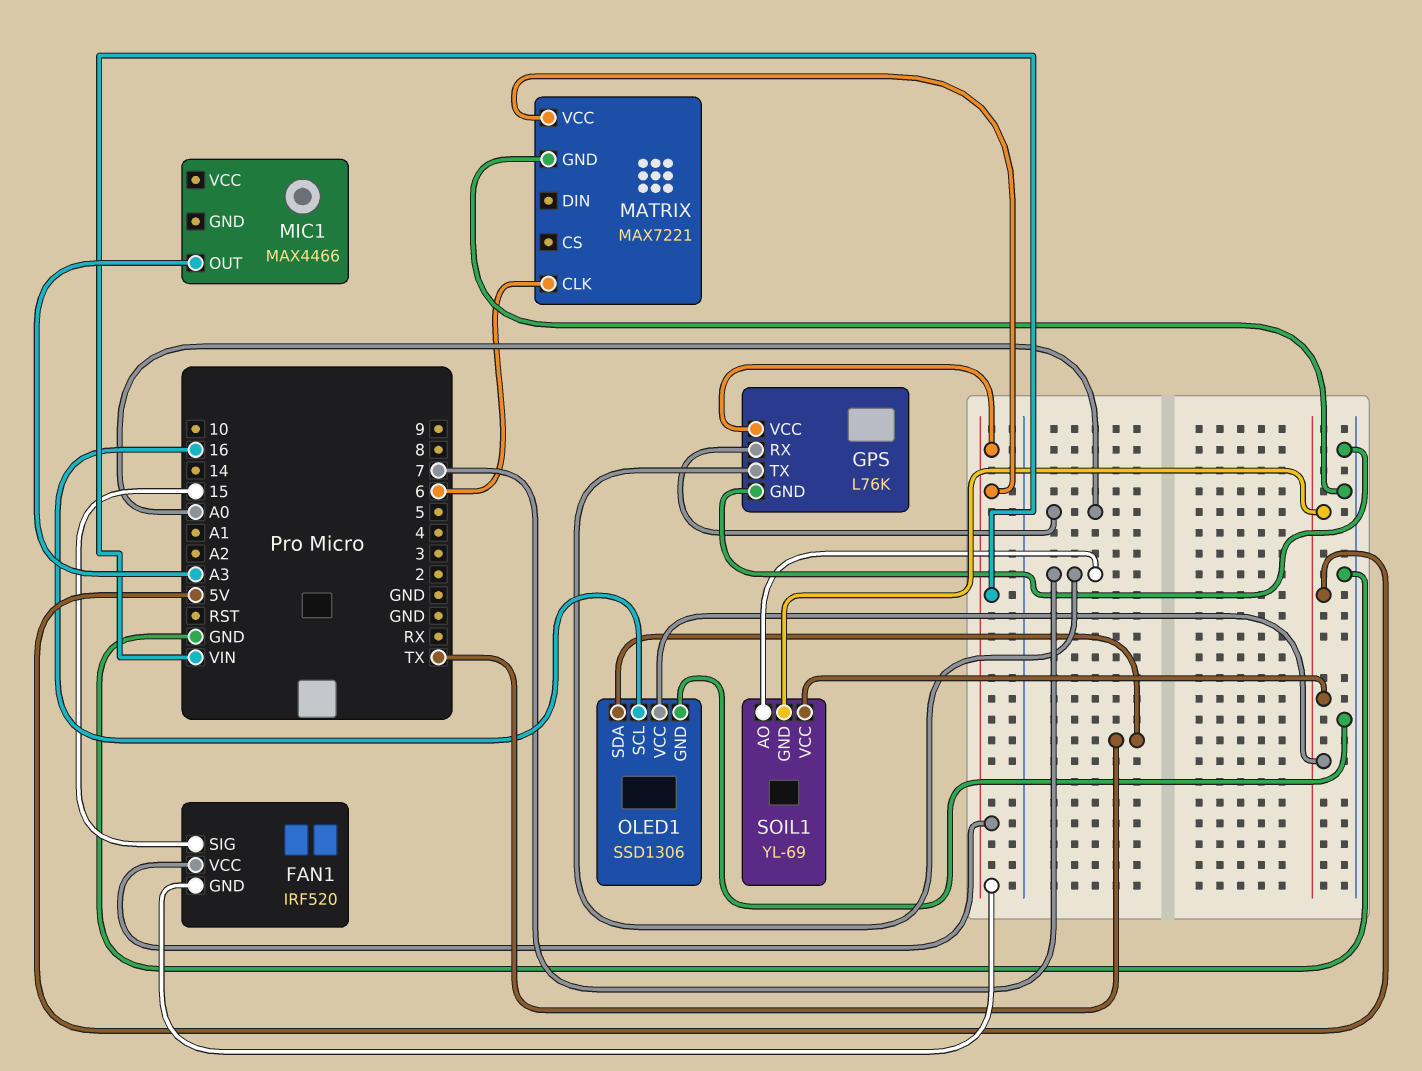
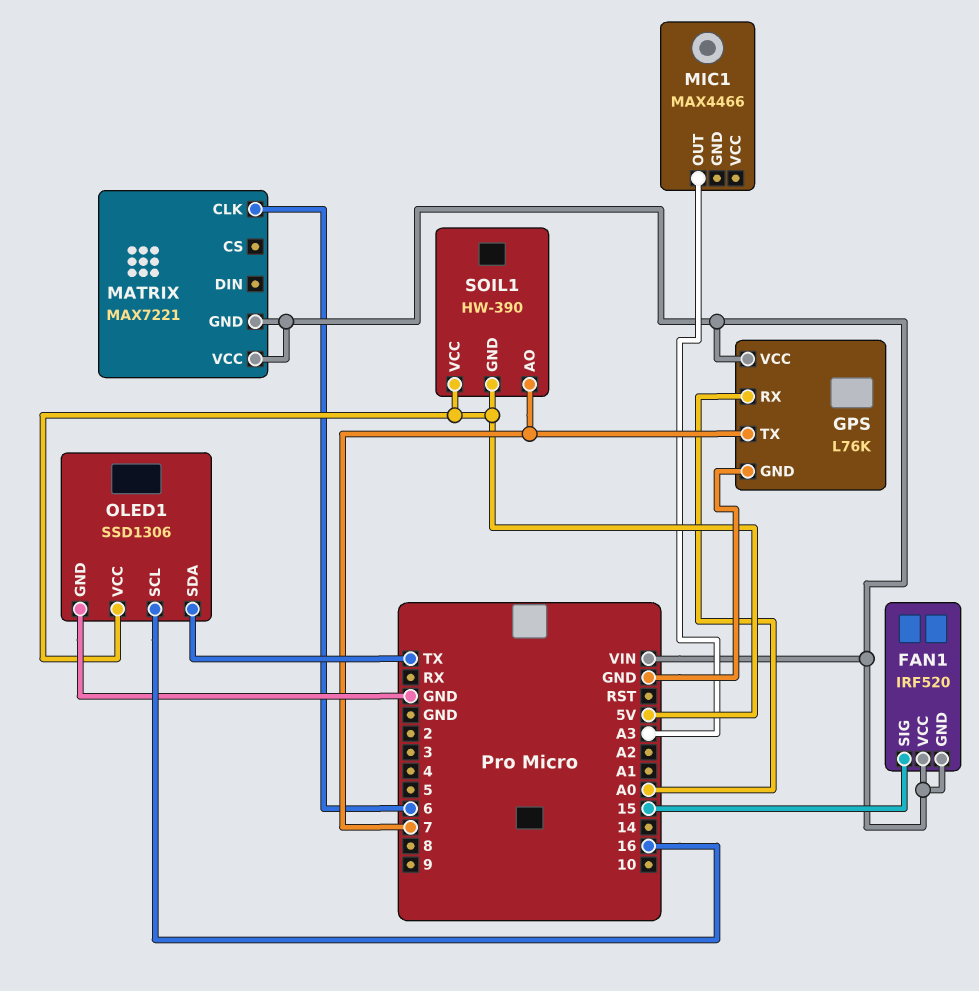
MATRIX pin GND: GND -> VIN
SOIL1: YL-69 -> HW-390

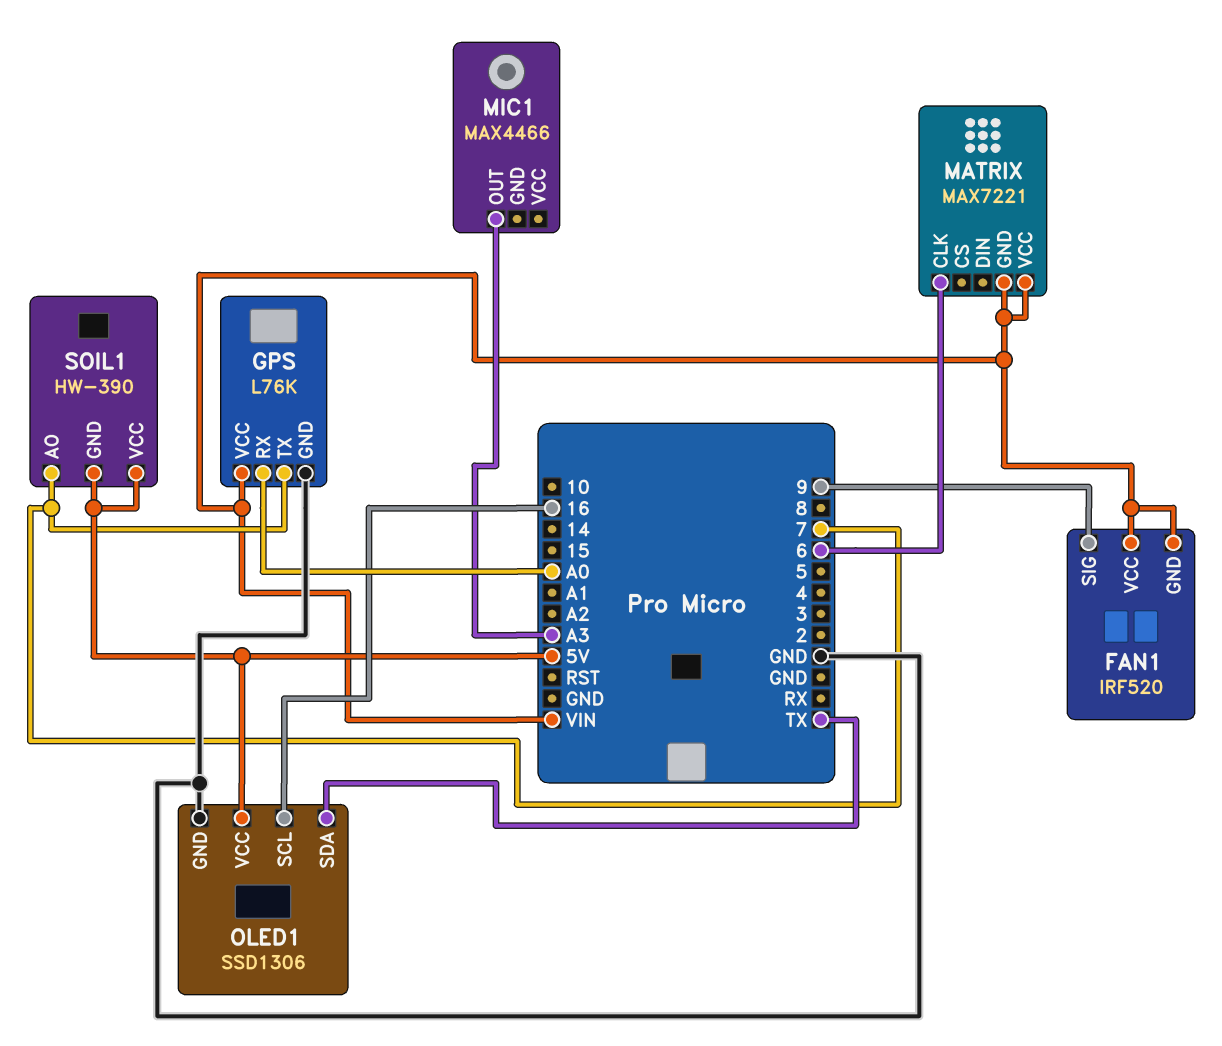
FAN1 pin SIG: 15 -> 9

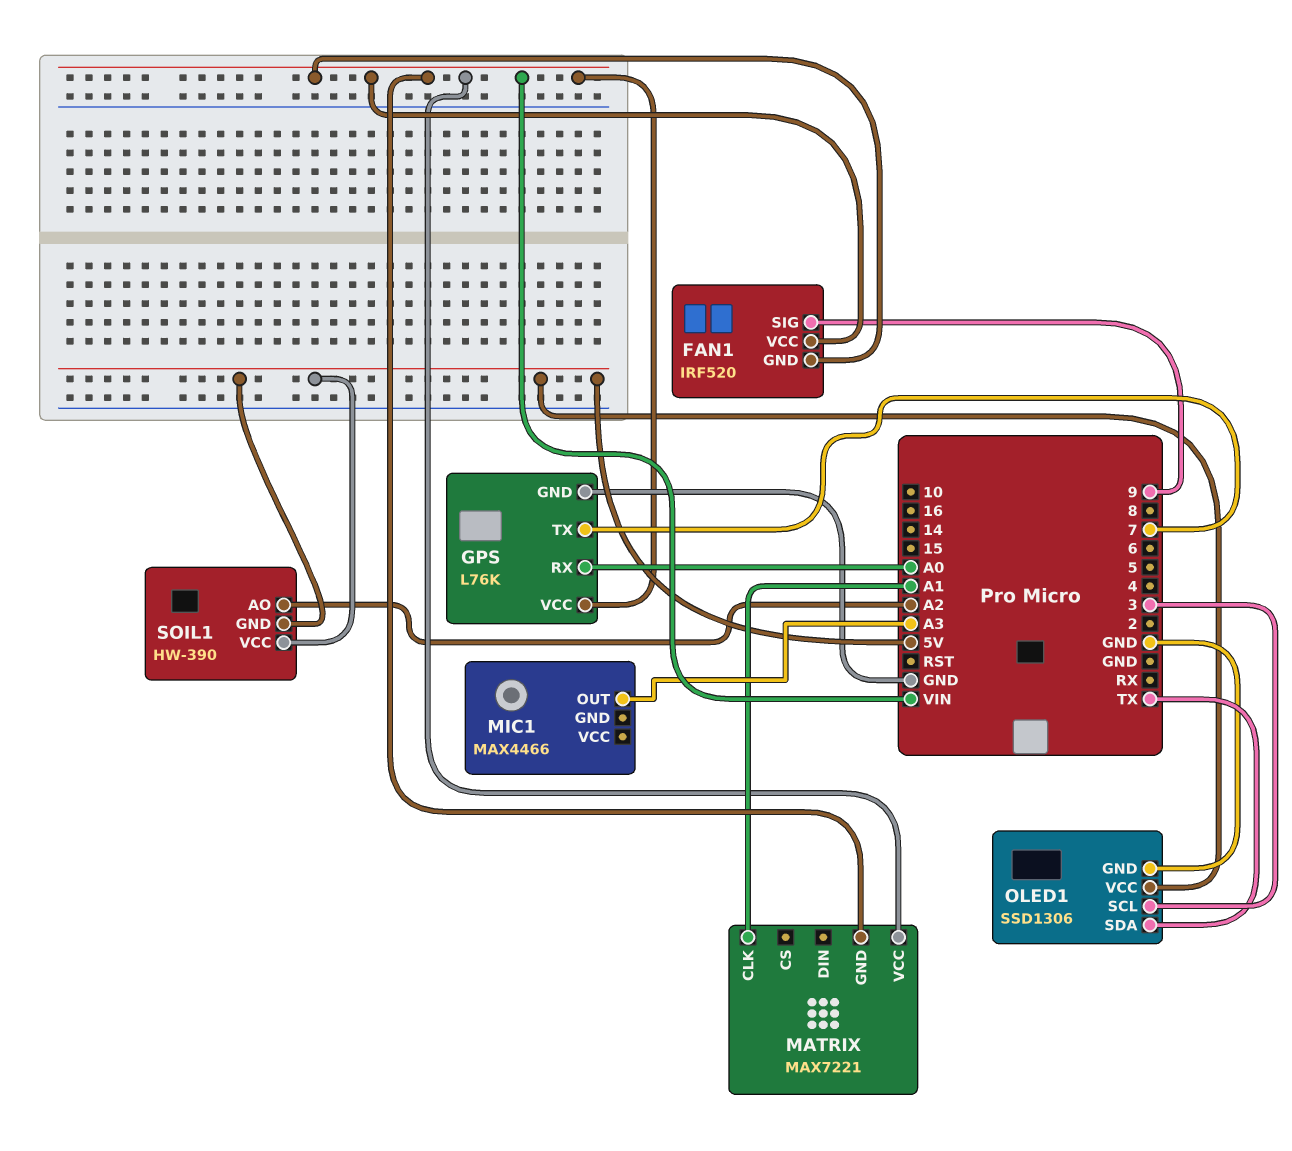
MATRIX pin CLK: 6 -> A1
OLED1 pin SCL: 16 -> 3
SOIL1 pin AO: 7 -> A2

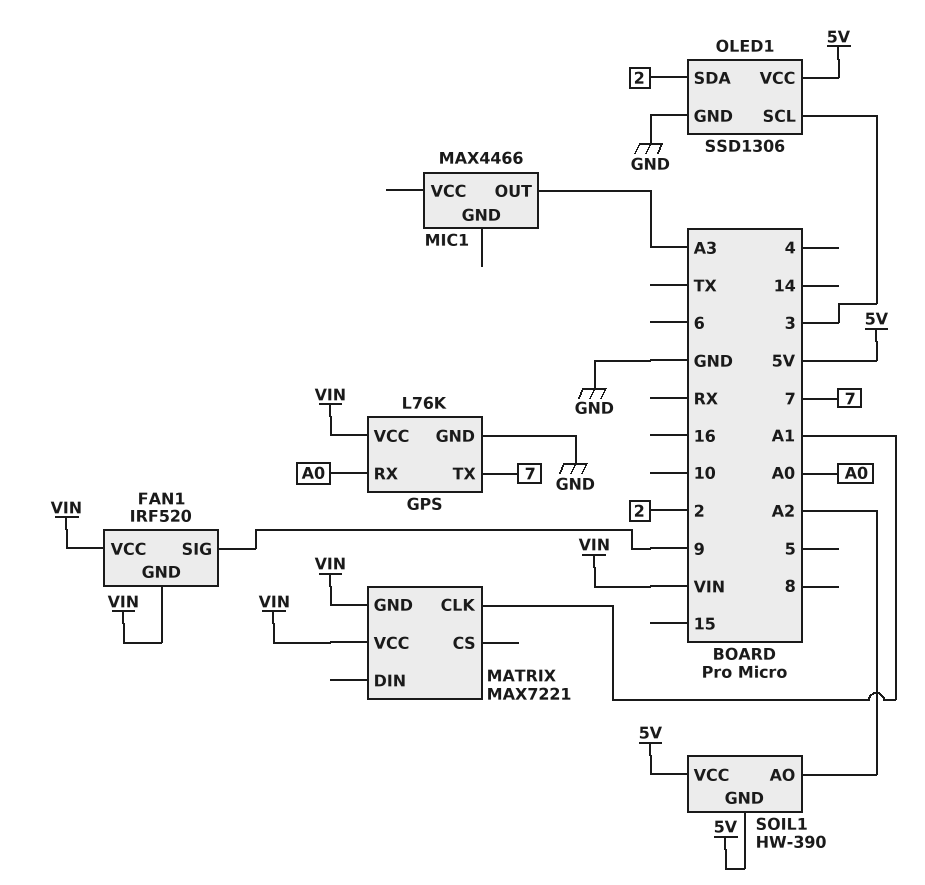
OLED1 pin SDA: TX -> 2

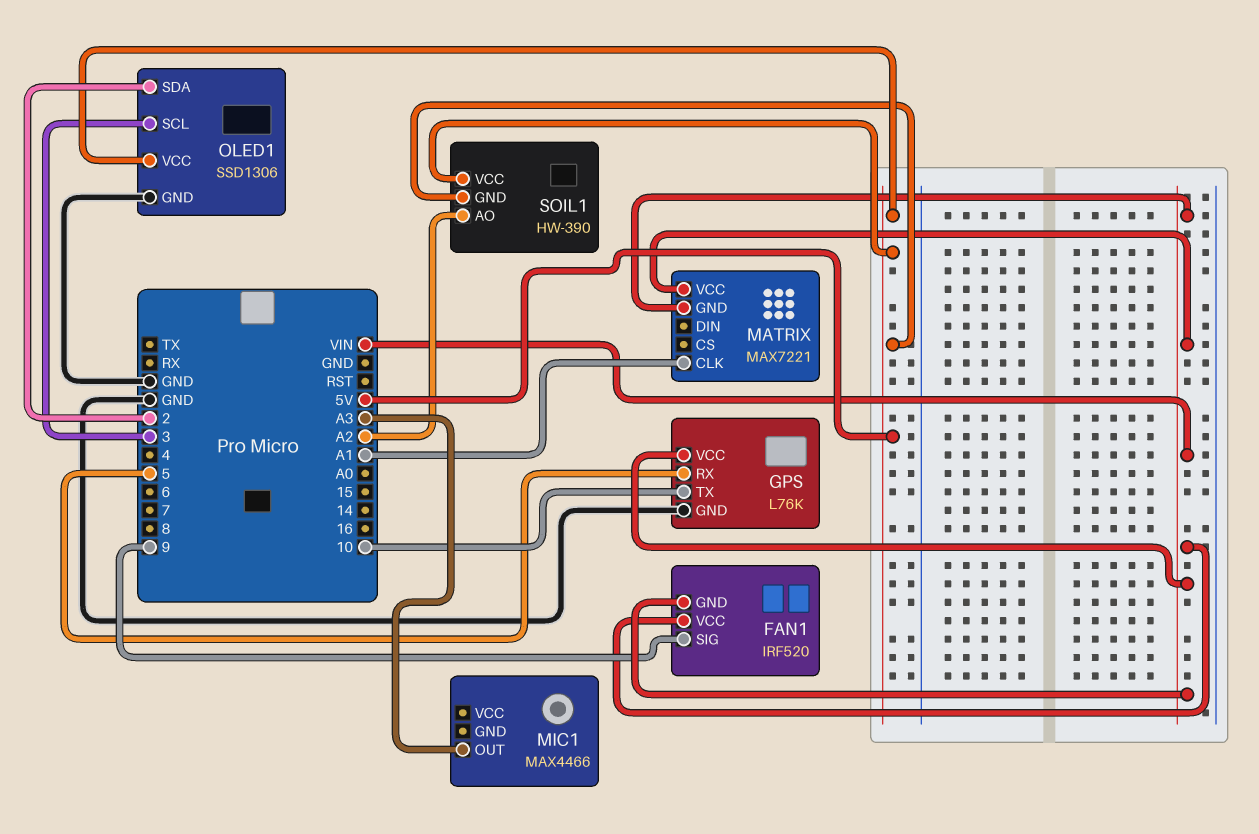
GPS pin RX: A0 -> 5
GPS pin TX: 7 -> 10

